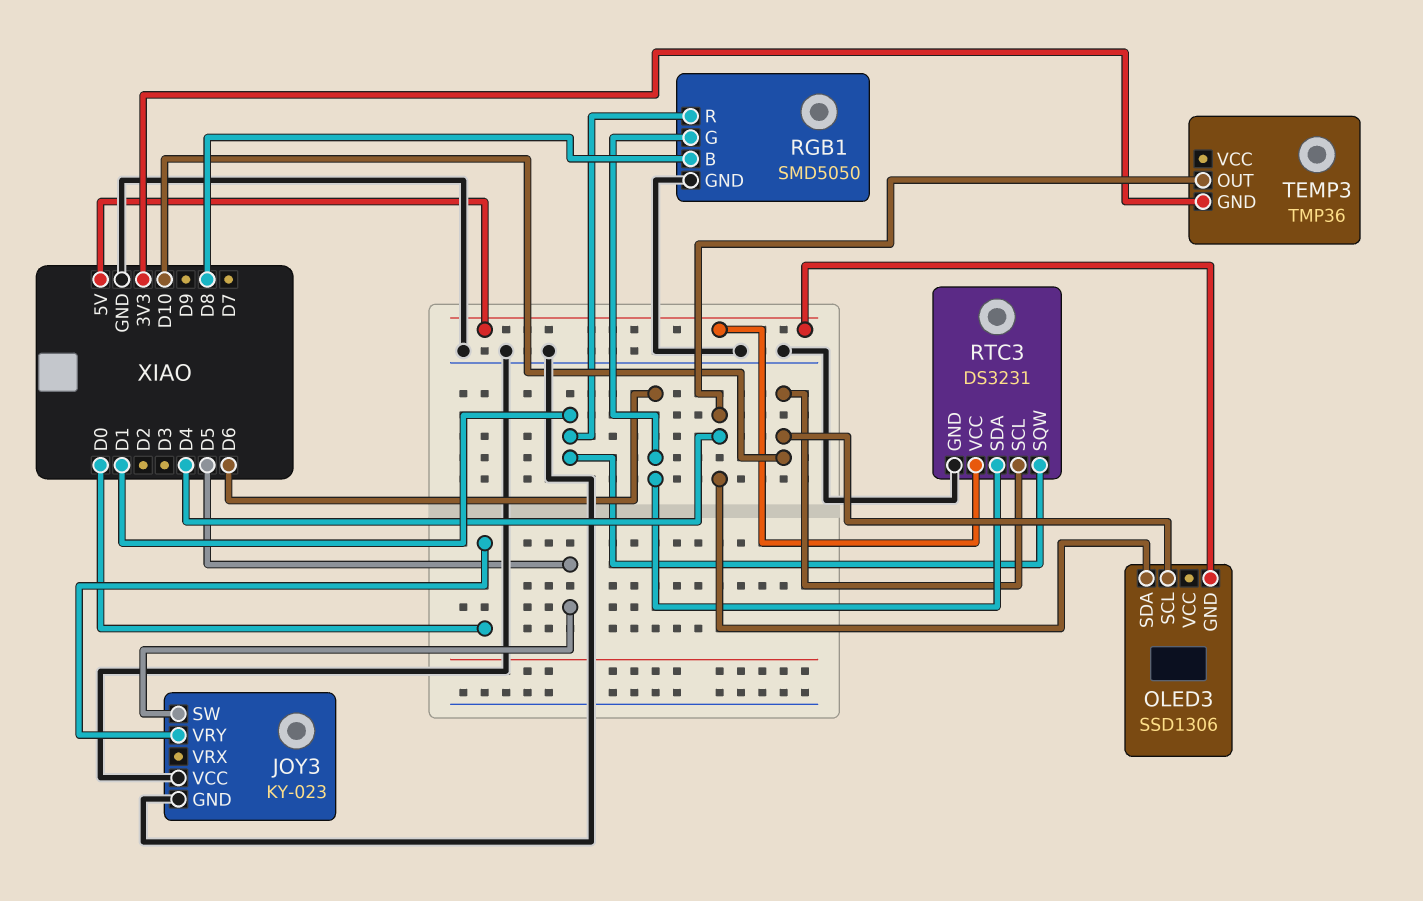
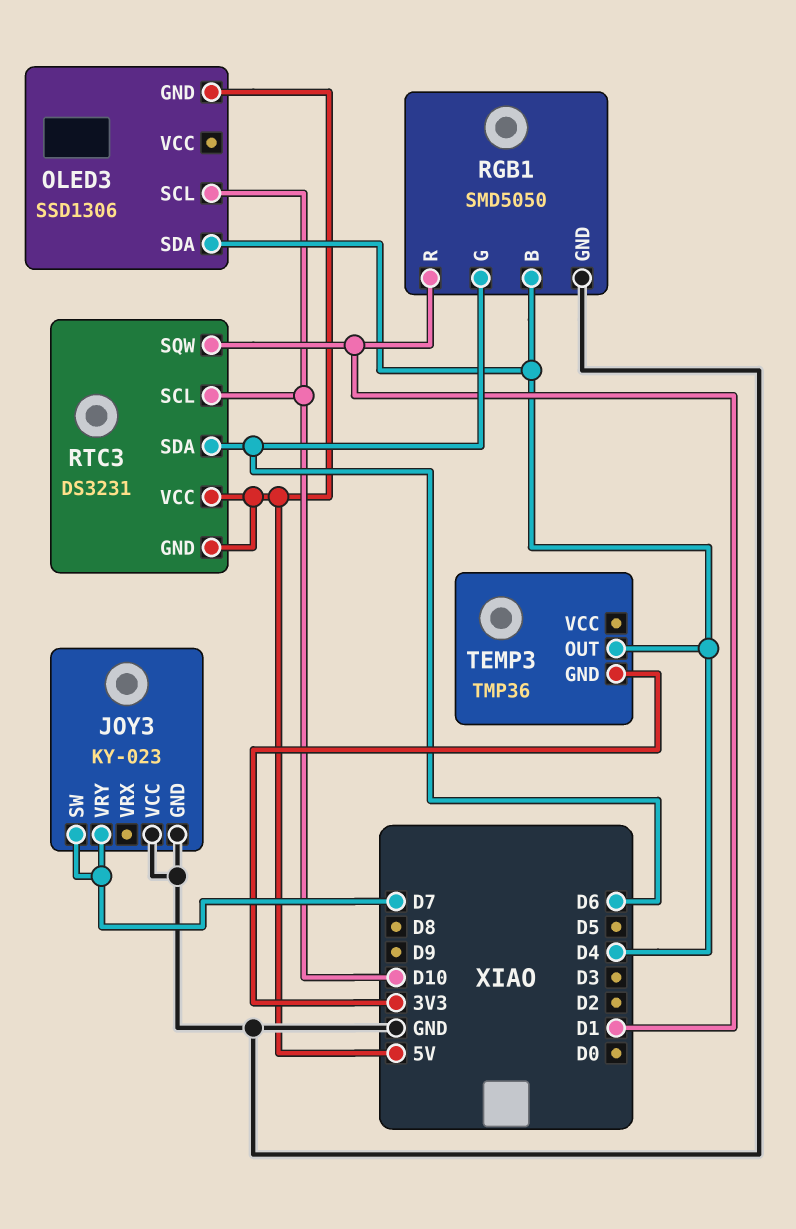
JOY3 pin SW: D5 -> D7
JOY3 pin VRY: D0 -> D7
RGB1 pin B: D8 -> D4
RTC3 pin GND: GND -> 5V

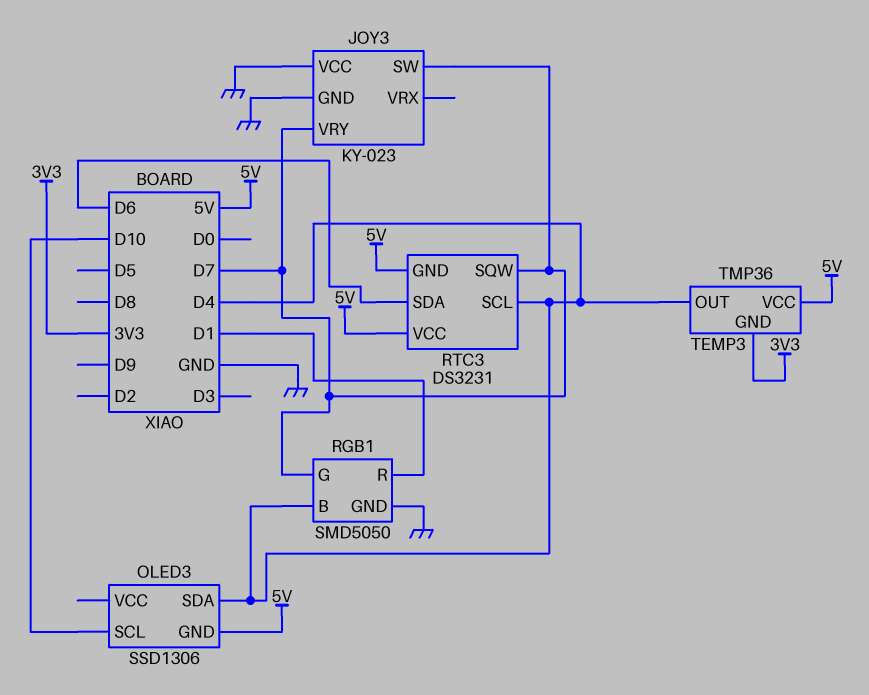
RGB1 pin G: D6 -> D7
RTC3 pin SCL: D10 -> D4
RTC3 pin SQW: D1 -> D7
TEMP3 pin VCC: none -> 5V

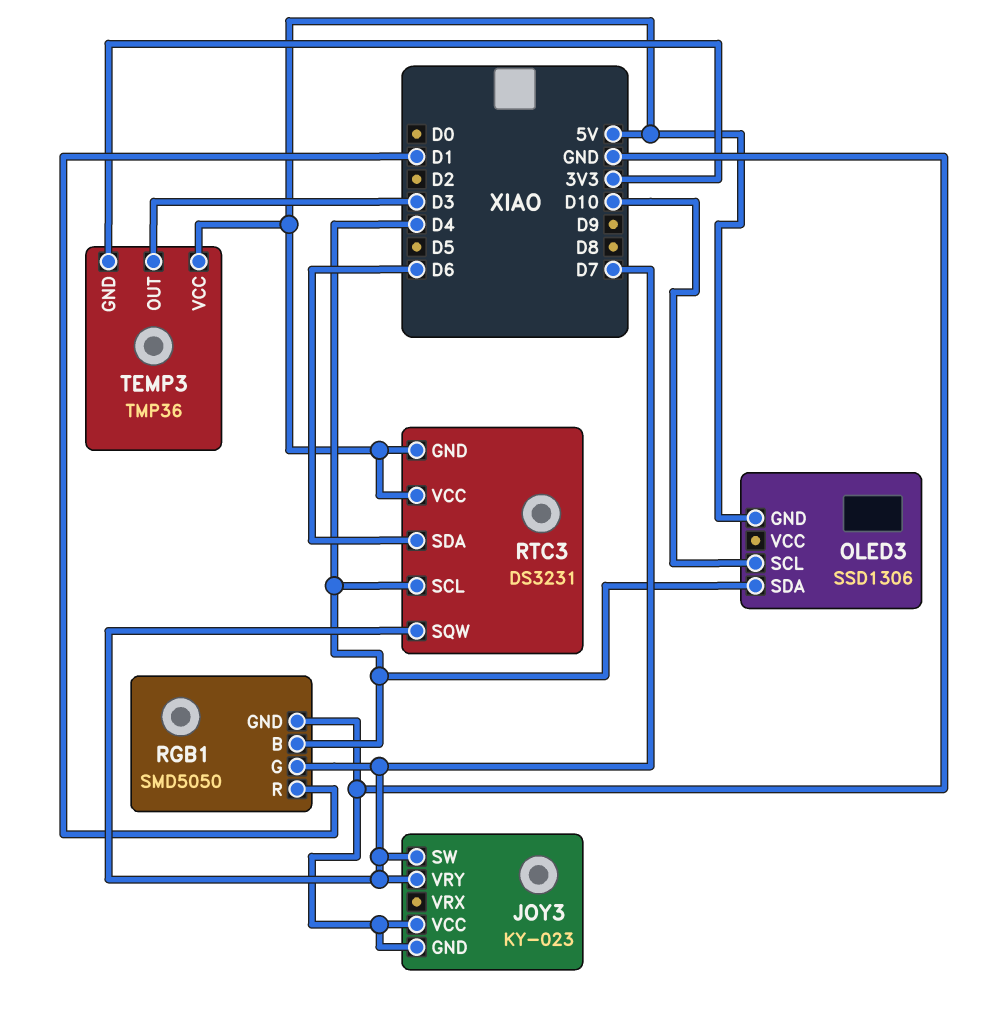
TEMP3 pin OUT: D4 -> D3

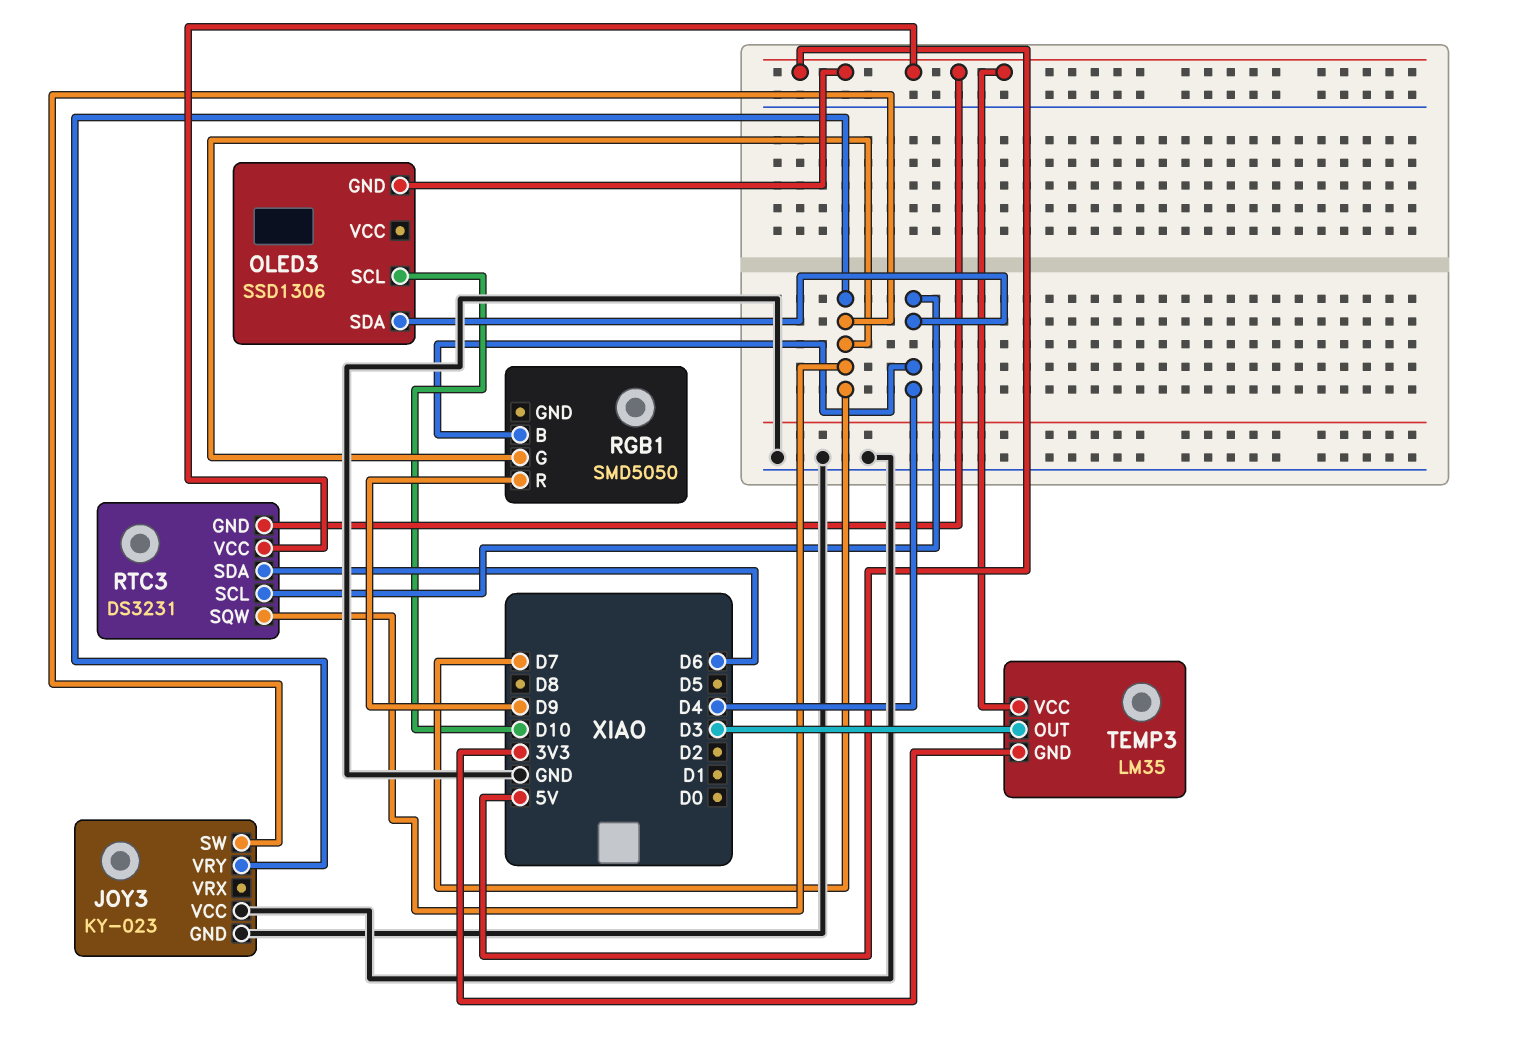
RGB1 pin GND: GND -> none
RGB1 pin R: D1 -> D9
TEMP3: TMP36 -> LM35

